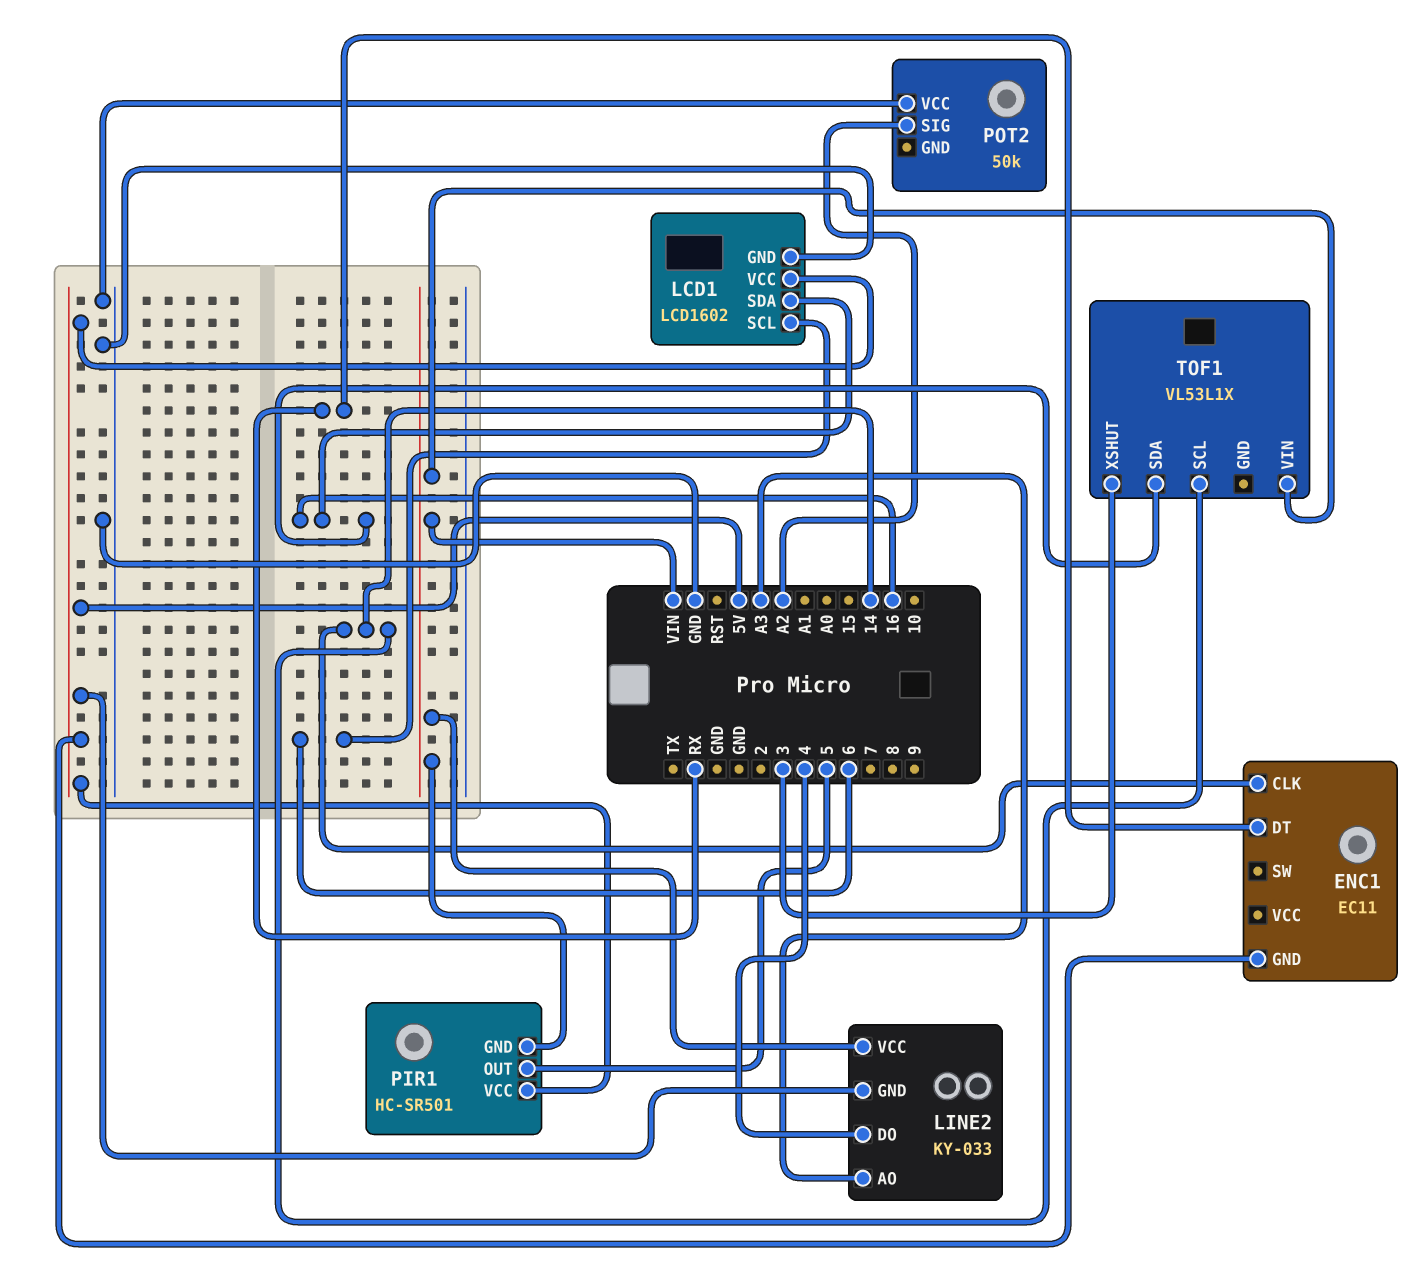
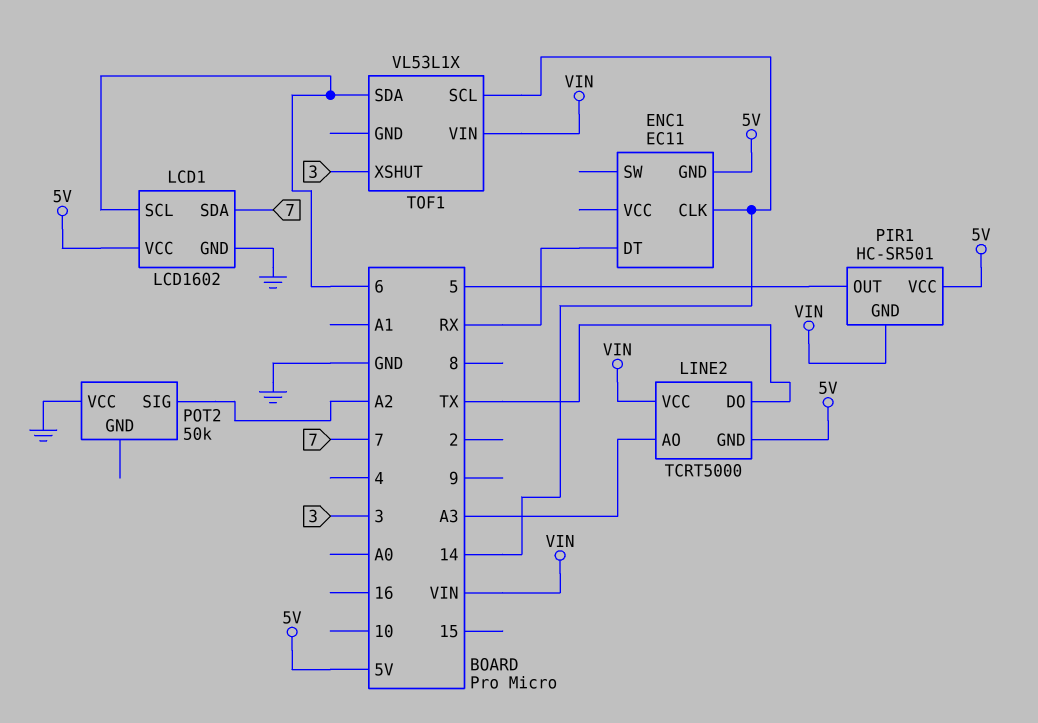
LCD1 pin SDA: 16 -> 7
LINE2: KY-033 -> TCRT5000
LINE2 pin DO: 4 -> TX
TOF1 pin SDA: 16 -> 6

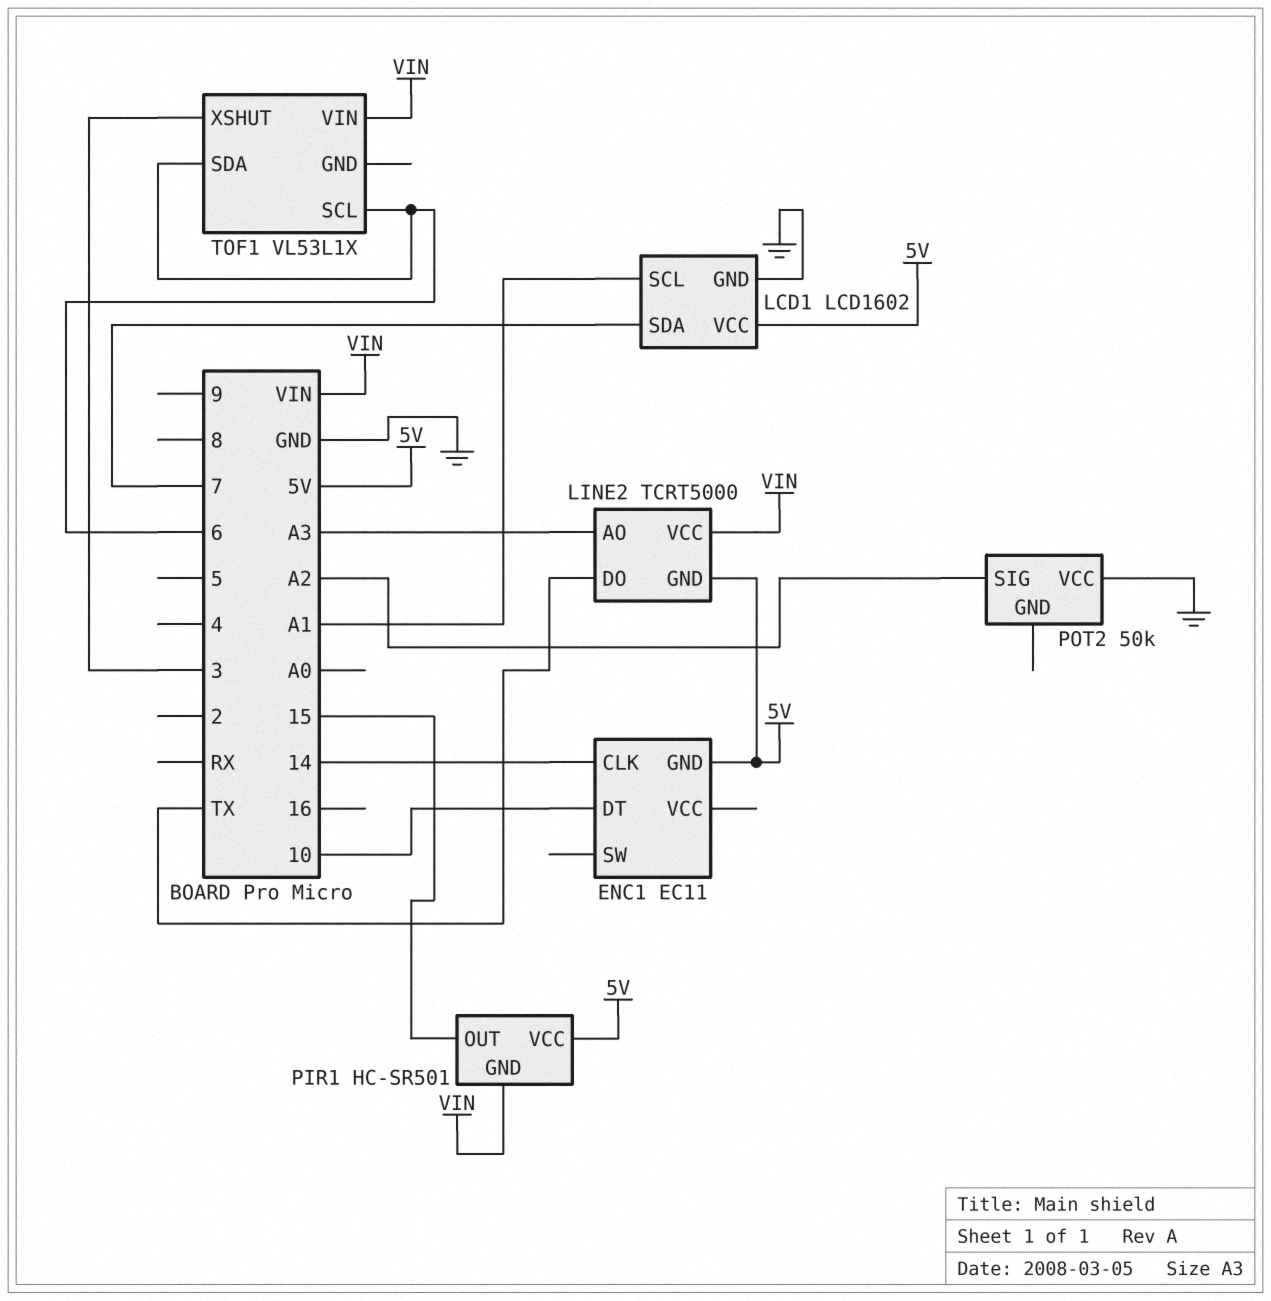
ENC1 pin DT: RX -> 10
LCD1 pin SCL: 6 -> A1
PIR1 pin OUT: 5 -> 15
TOF1 pin SCL: 14 -> 6

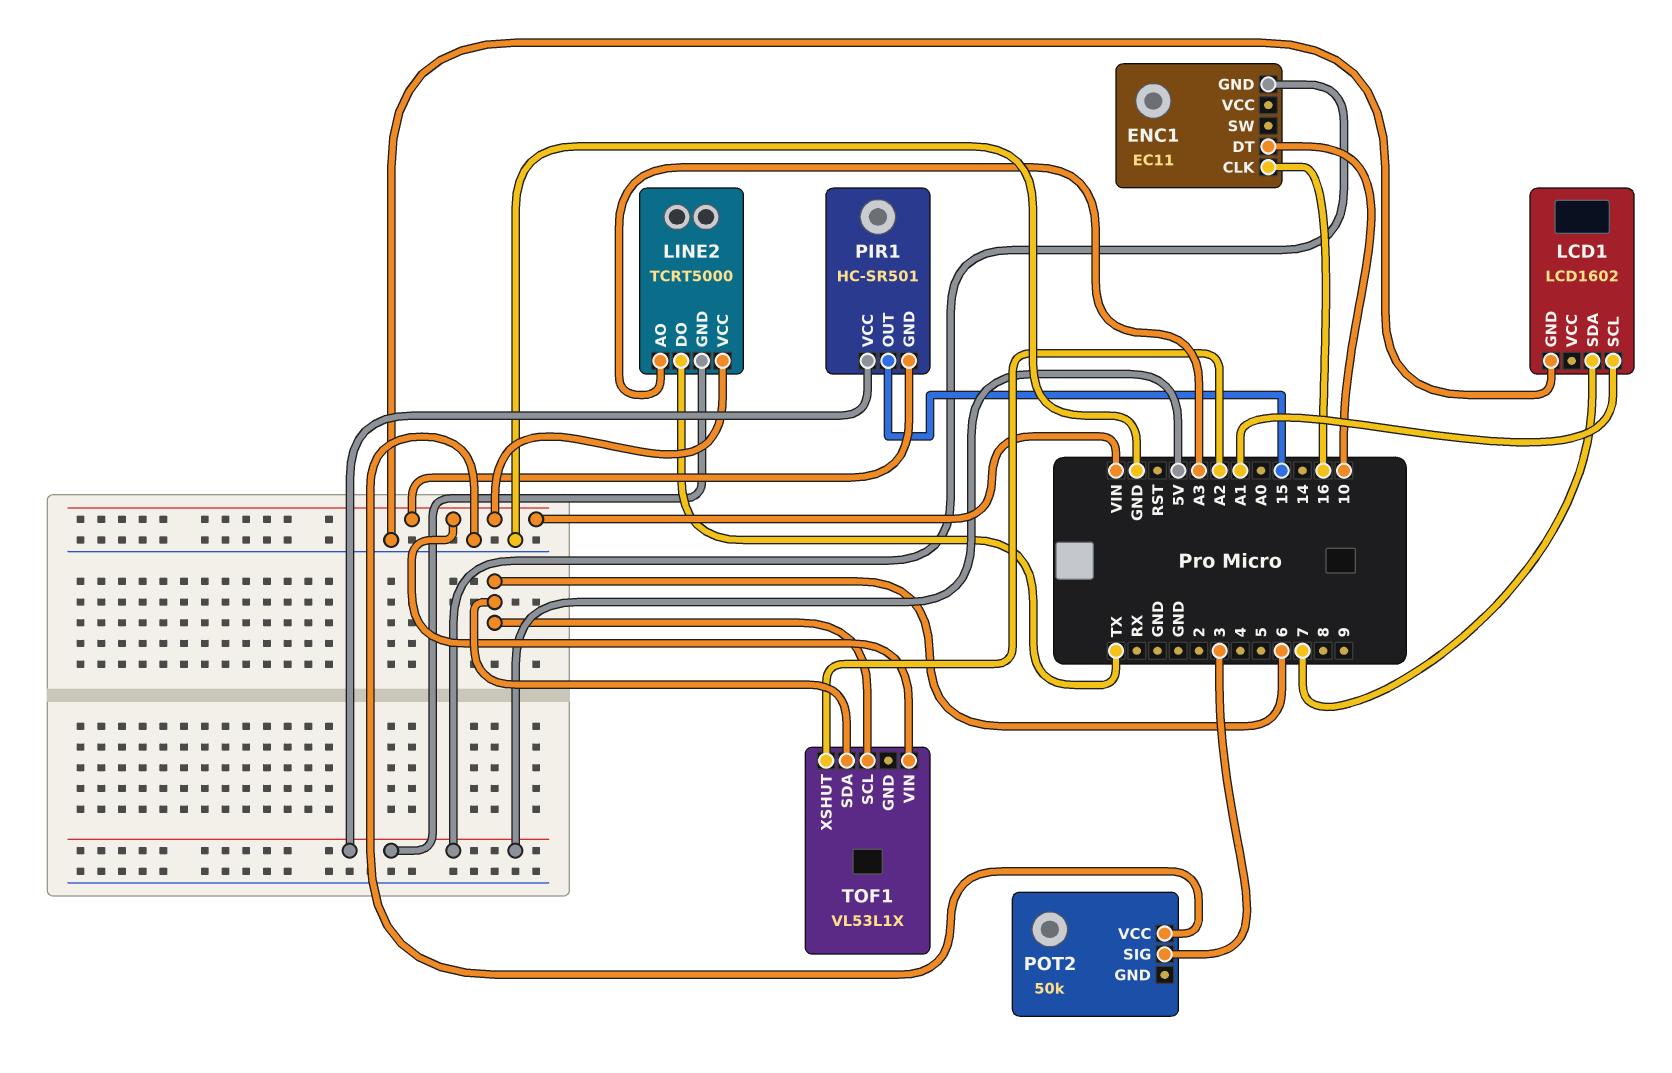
ENC1 pin CLK: 14 -> 16
LCD1 pin VCC: 5V -> none
POT2 pin SIG: A2 -> 3
TOF1 pin XSHUT: 3 -> A2

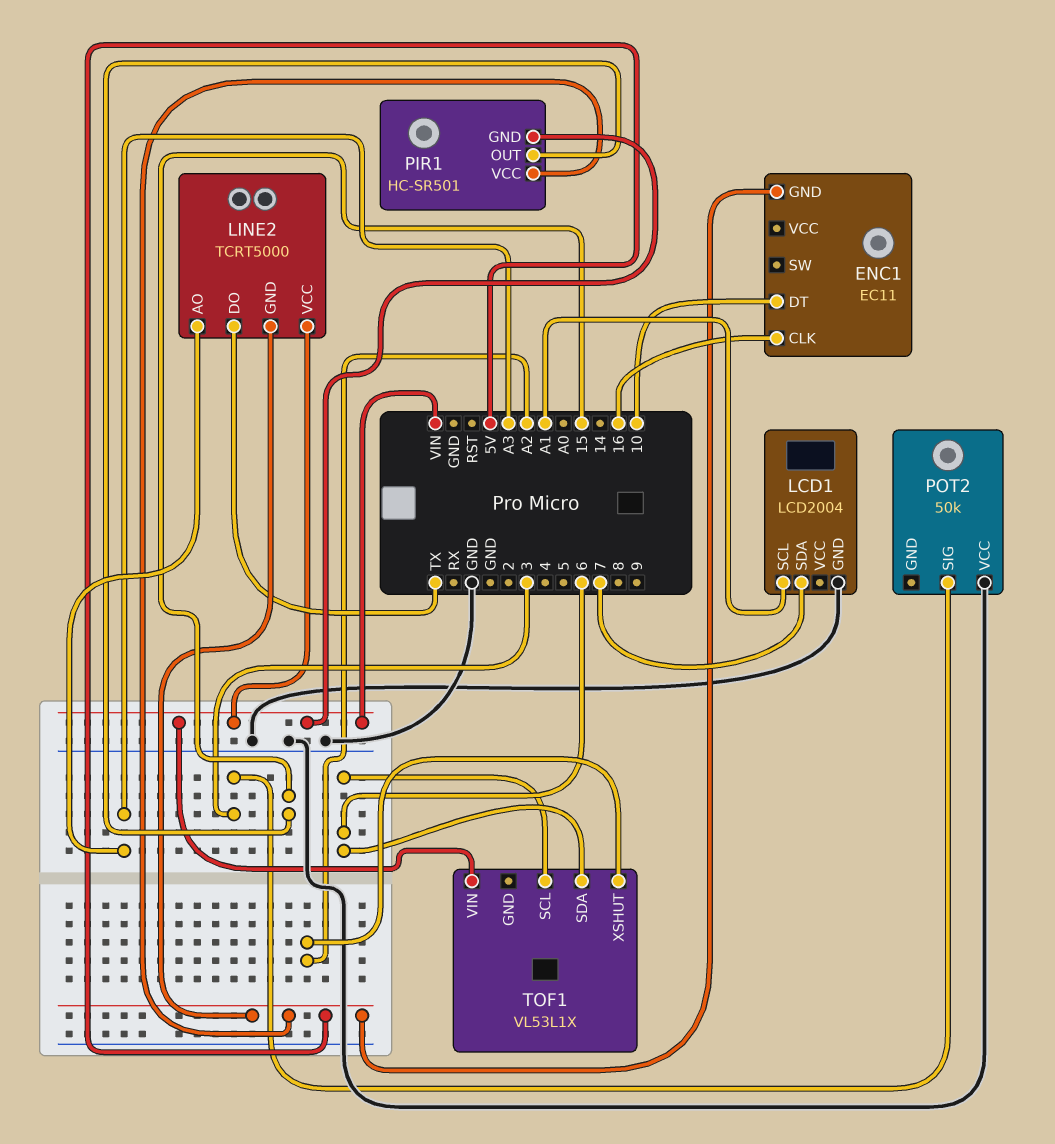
LCD1: LCD1602 -> LCD2004

